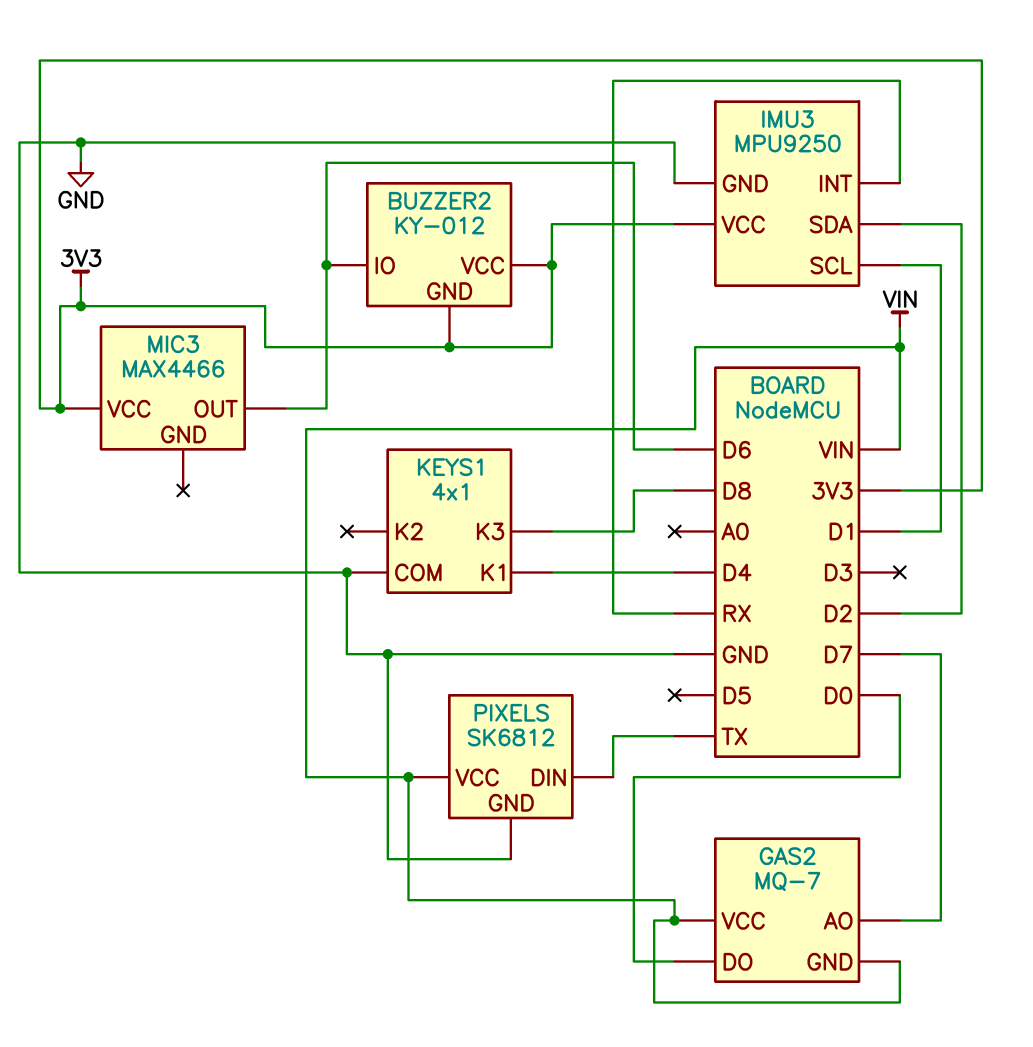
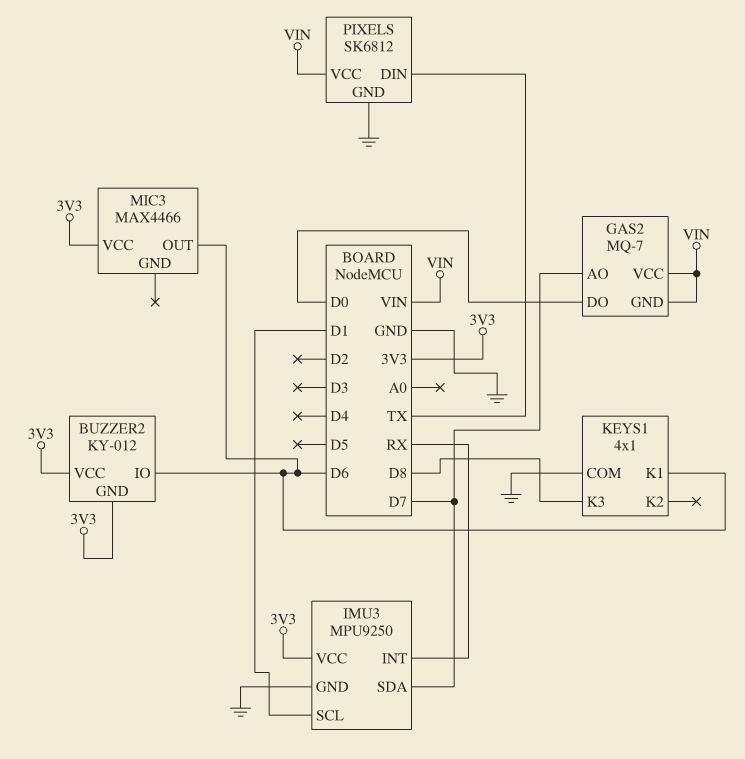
IMU3 pin SDA: D2 -> D7
KEYS1 pin K1: D4 -> D6

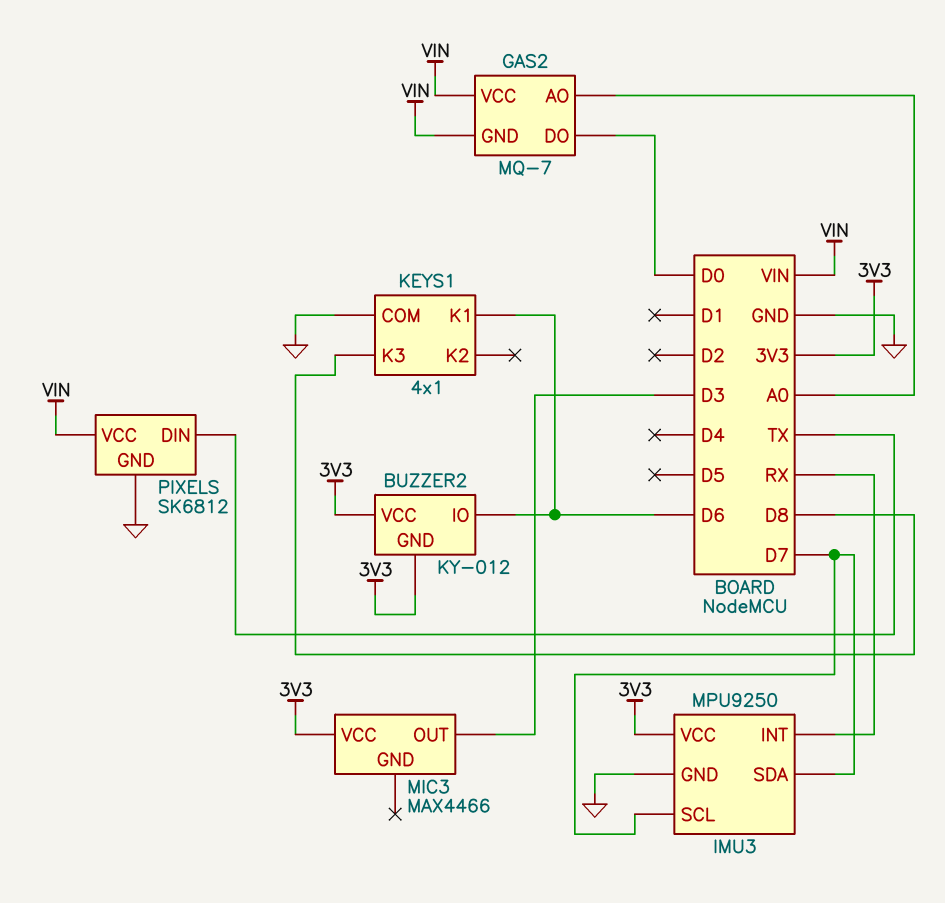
GAS2 pin AO: D7 -> A0
IMU3 pin SCL: D1 -> D7
MIC3 pin OUT: D6 -> D3

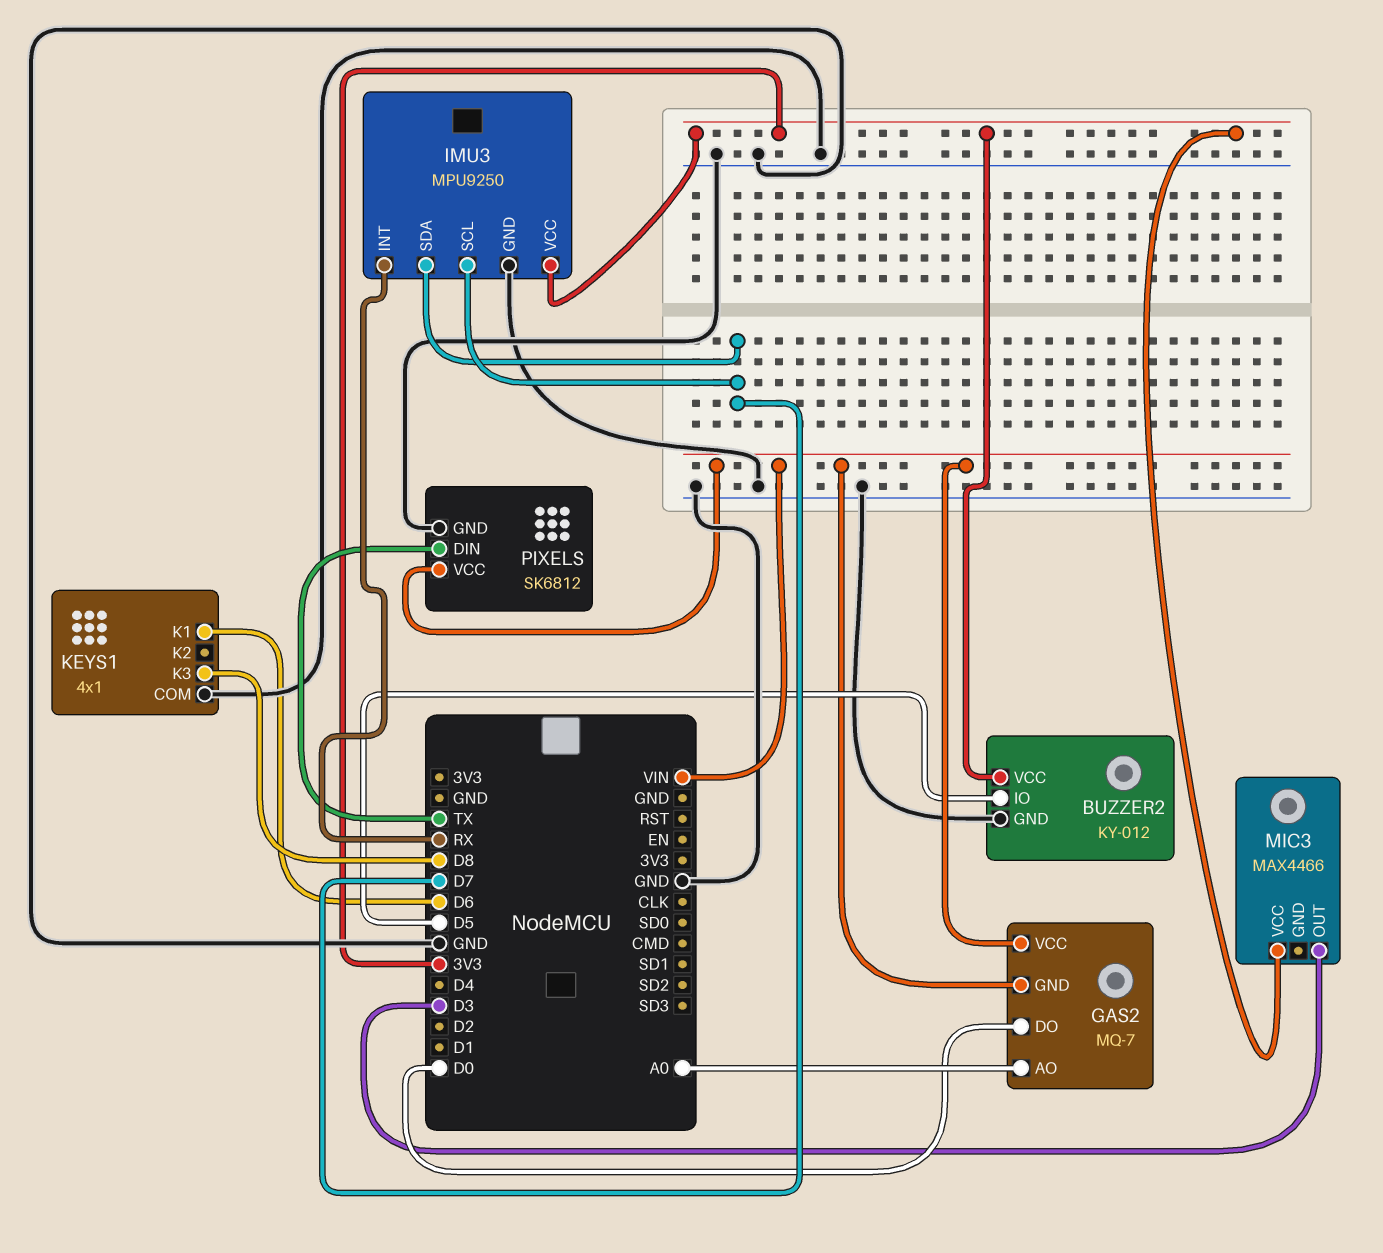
BUZZER2 pin GND: 3V3 -> GND
BUZZER2 pin IO: D6 -> D5

